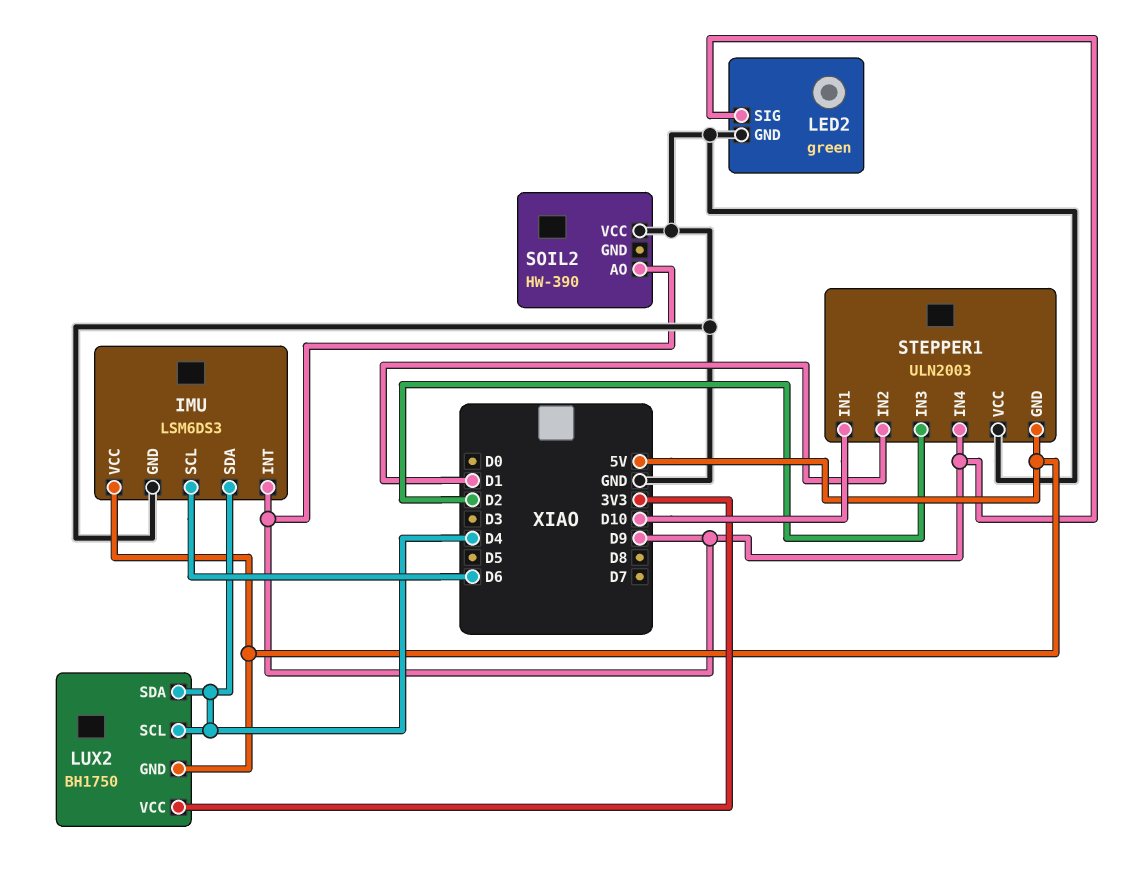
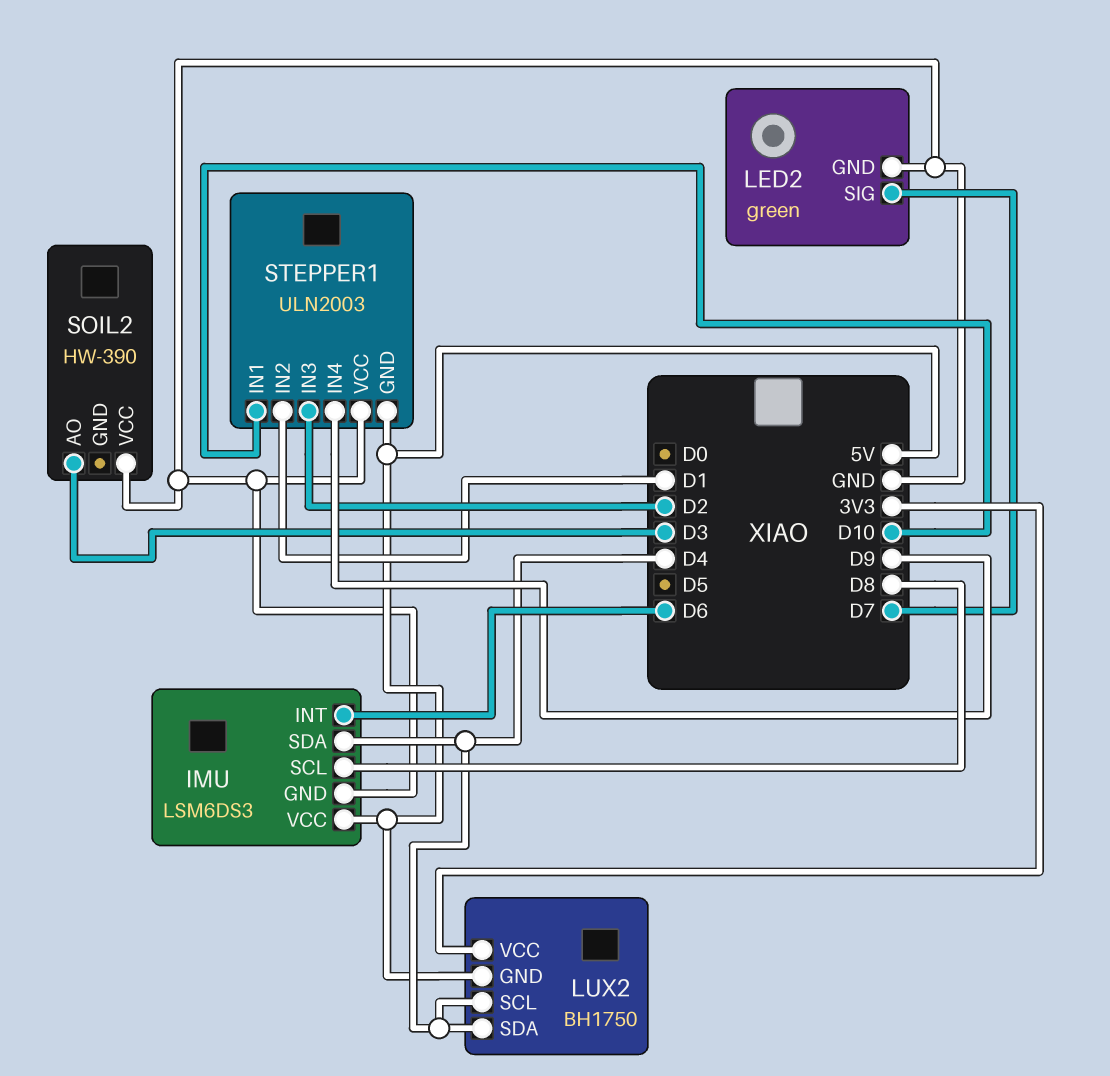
IMU pin INT: D9 -> D6
IMU pin SCL: D6 -> D8
LED2 pin SIG: D9 -> D7
SOIL2 pin AO: D9 -> D3

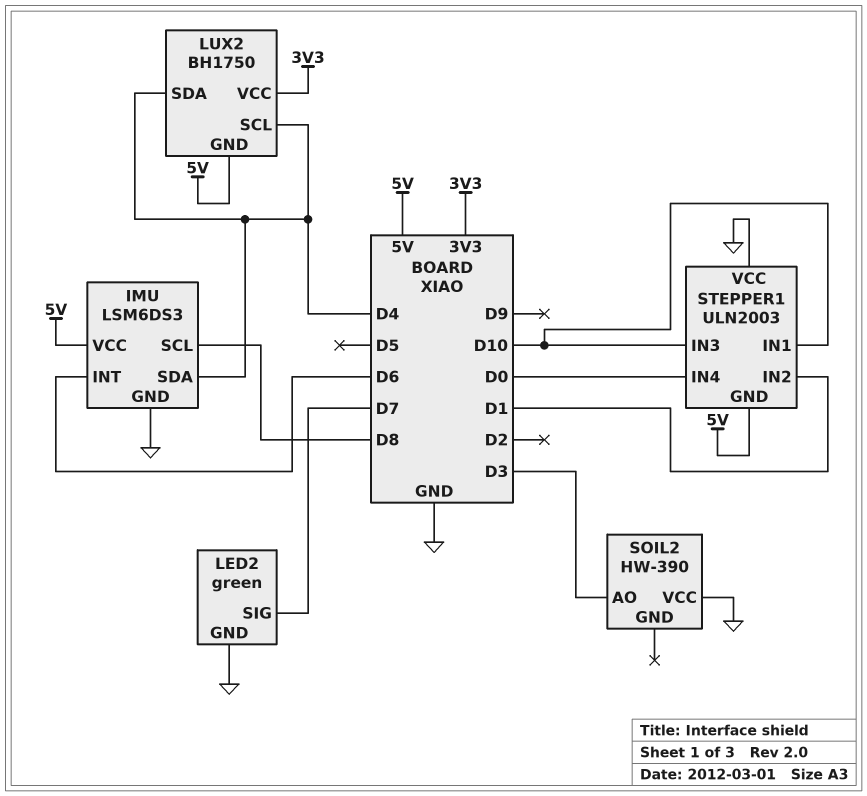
STEPPER1 pin IN3: D2 -> D10
STEPPER1 pin IN4: D9 -> D0

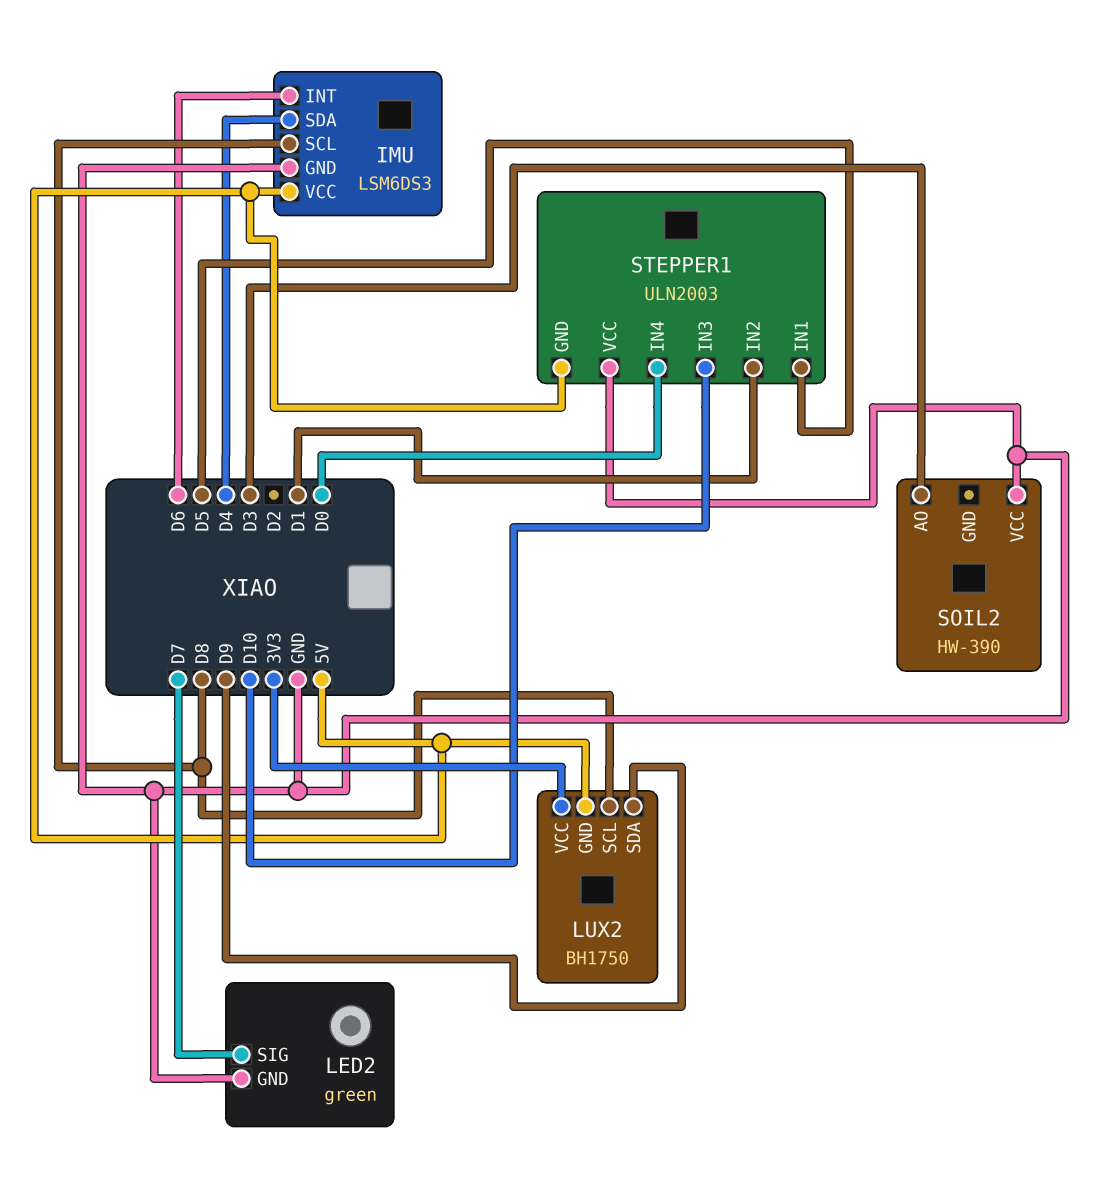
LUX2 pin SCL: D4 -> D8
LUX2 pin SDA: D4 -> D9
STEPPER1 pin IN1: D10 -> D5

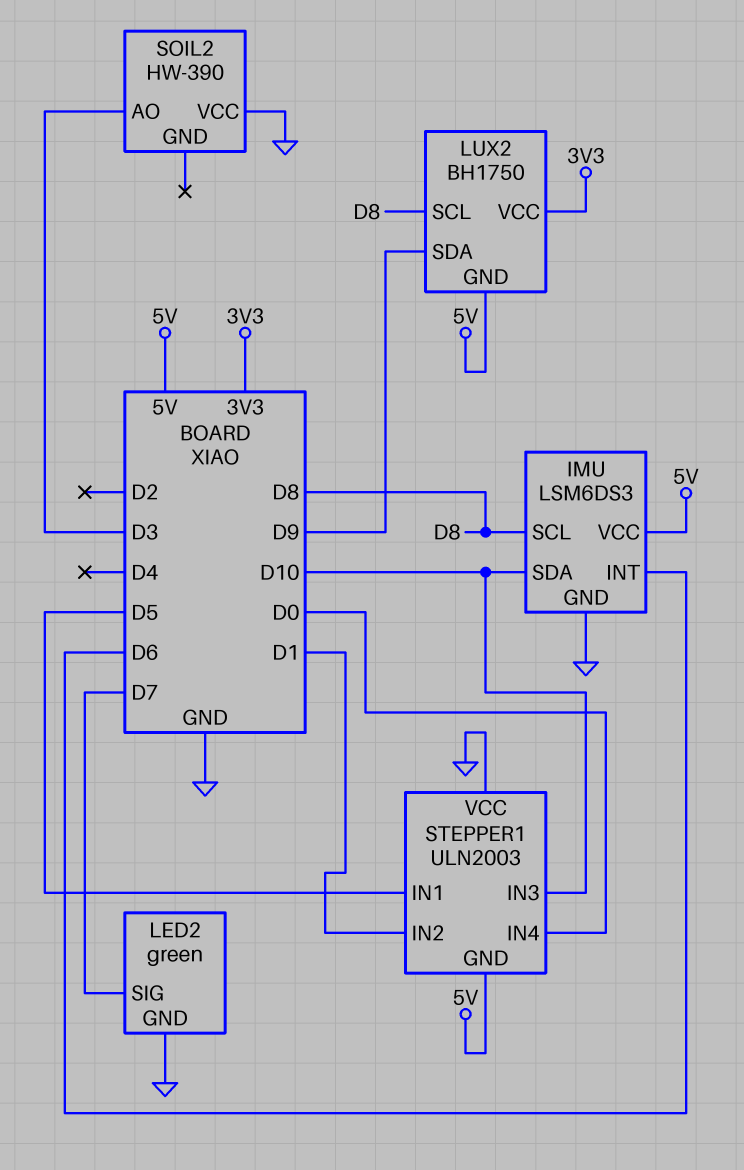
IMU pin SDA: D4 -> D10

